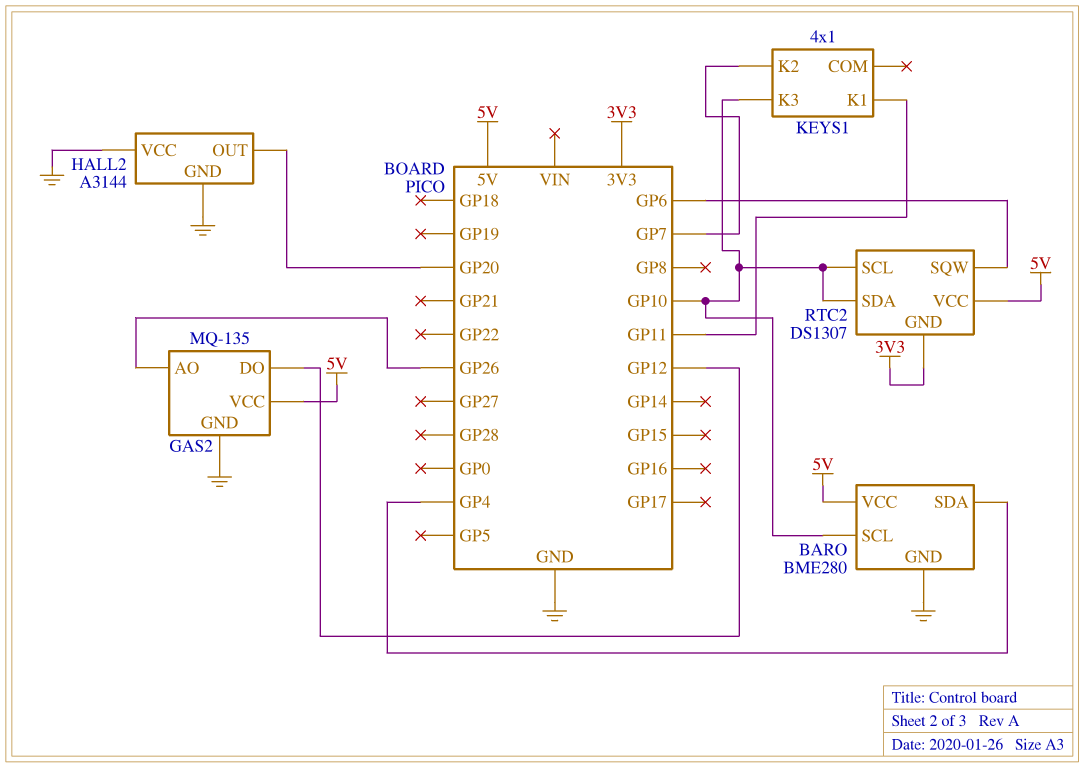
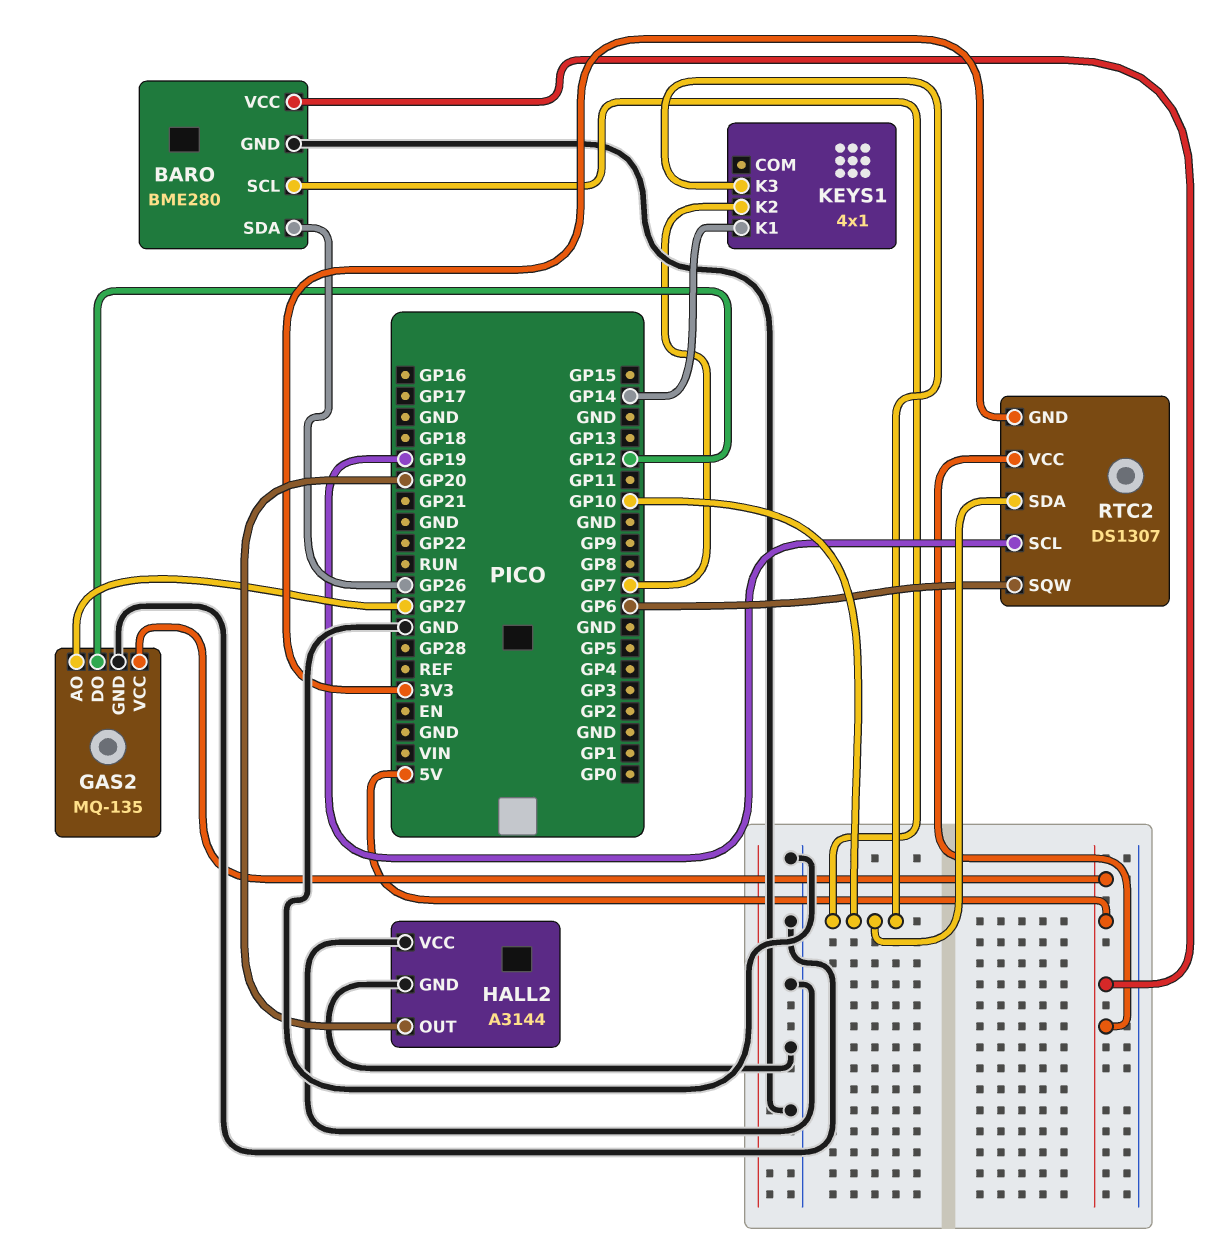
BARO pin SDA: GP4 -> GP26
GAS2 pin AO: GP26 -> GP27
KEYS1 pin K1: GP11 -> GP14
RTC2 pin SCL: GP10 -> GP19

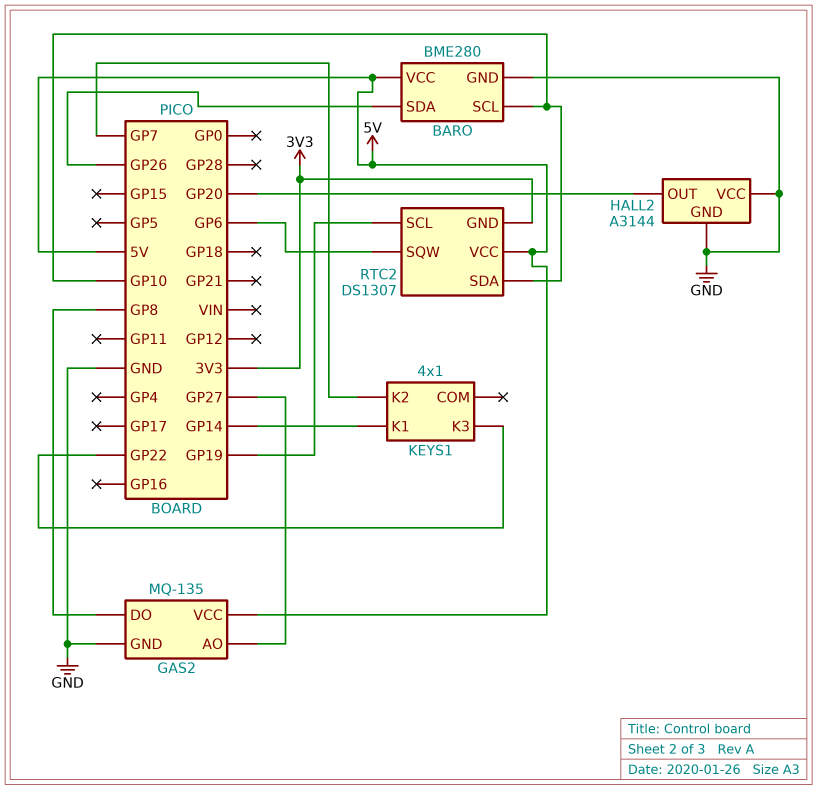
GAS2 pin DO: GP12 -> GP8
KEYS1 pin K3: GP10 -> GP22

